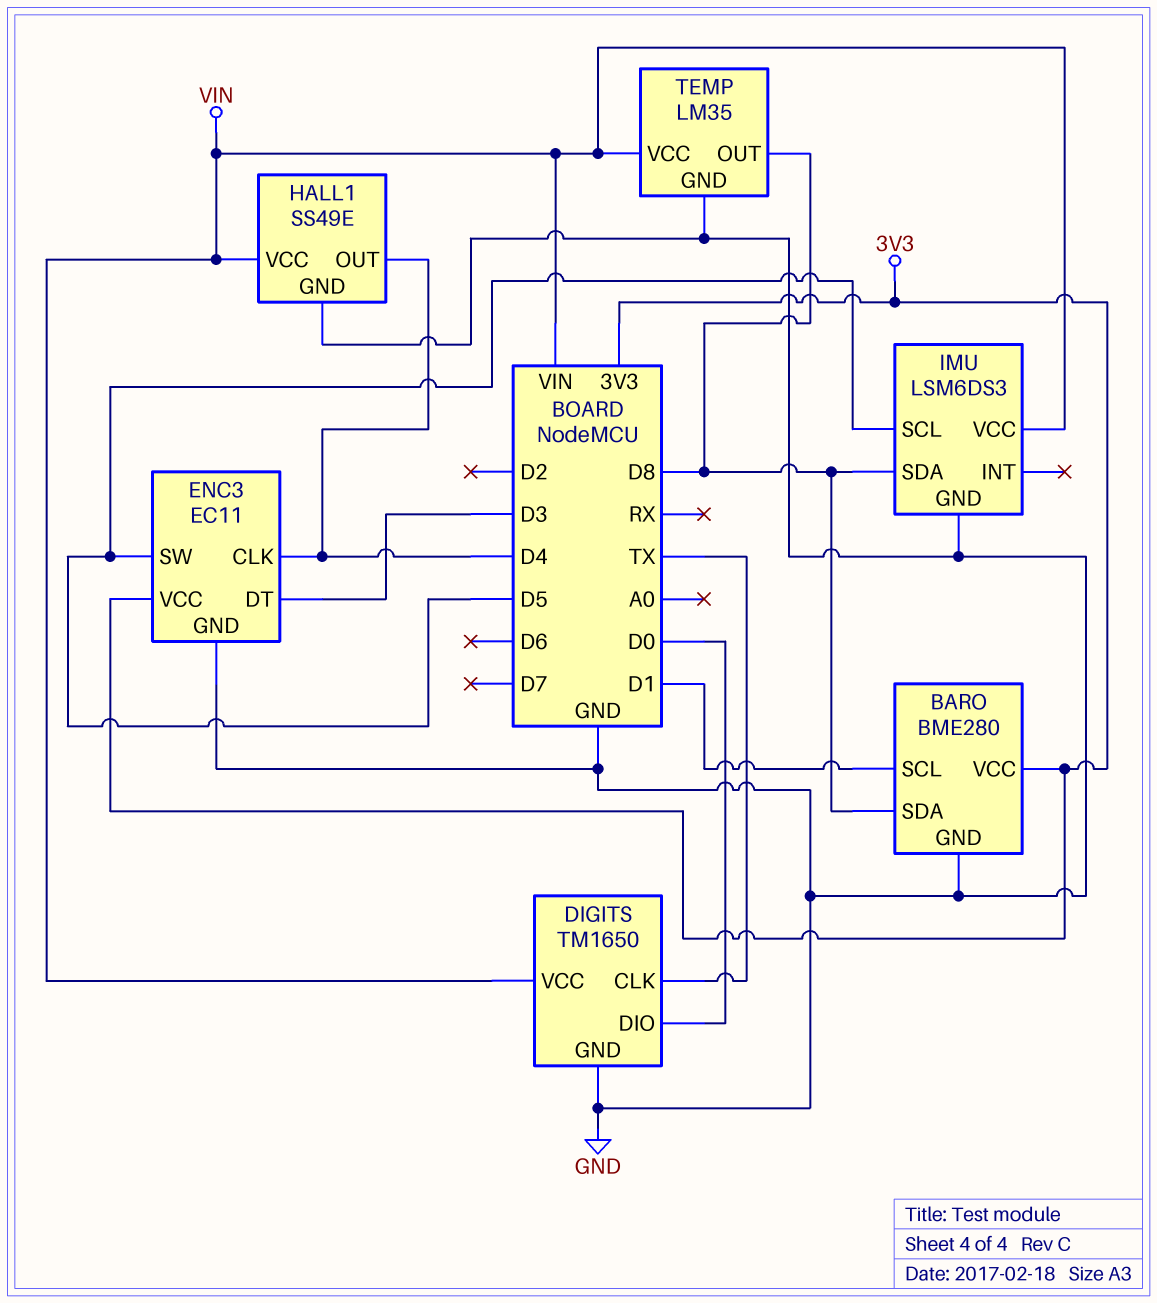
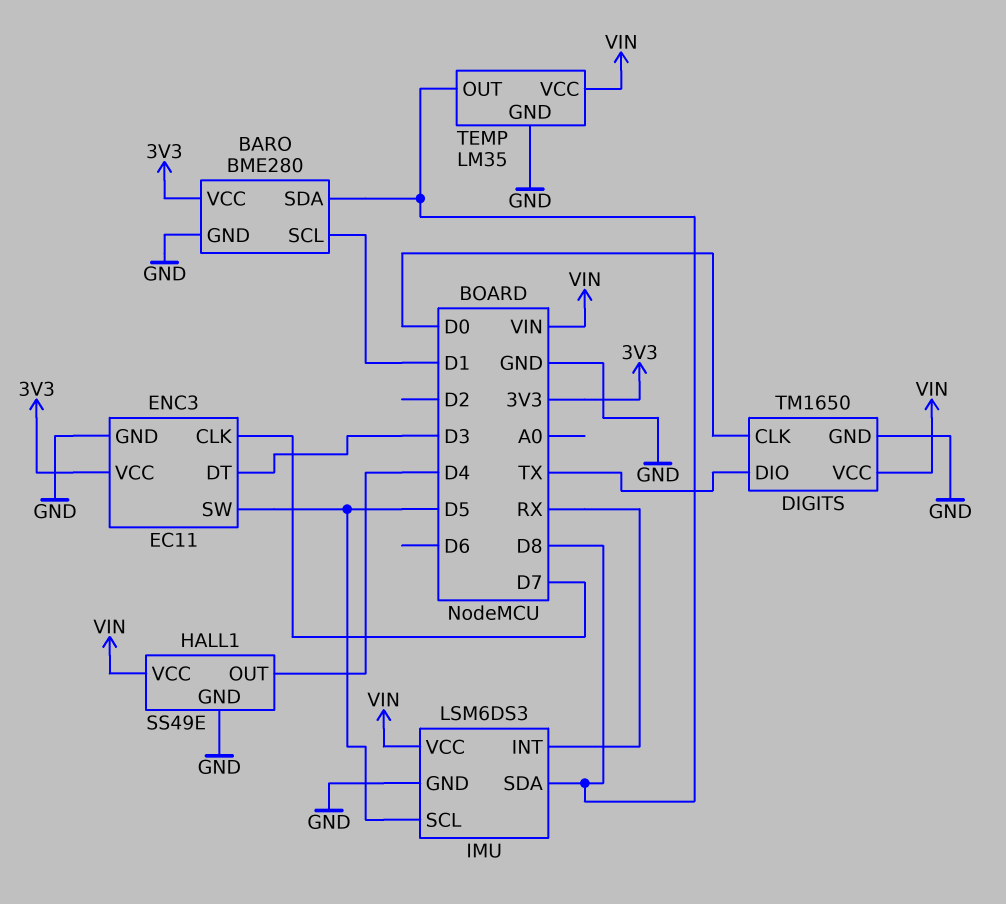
DIGITS pin CLK: TX -> D0
DIGITS pin DIO: D0 -> TX
ENC3 pin CLK: D4 -> D7
IMU pin INT: none -> RX

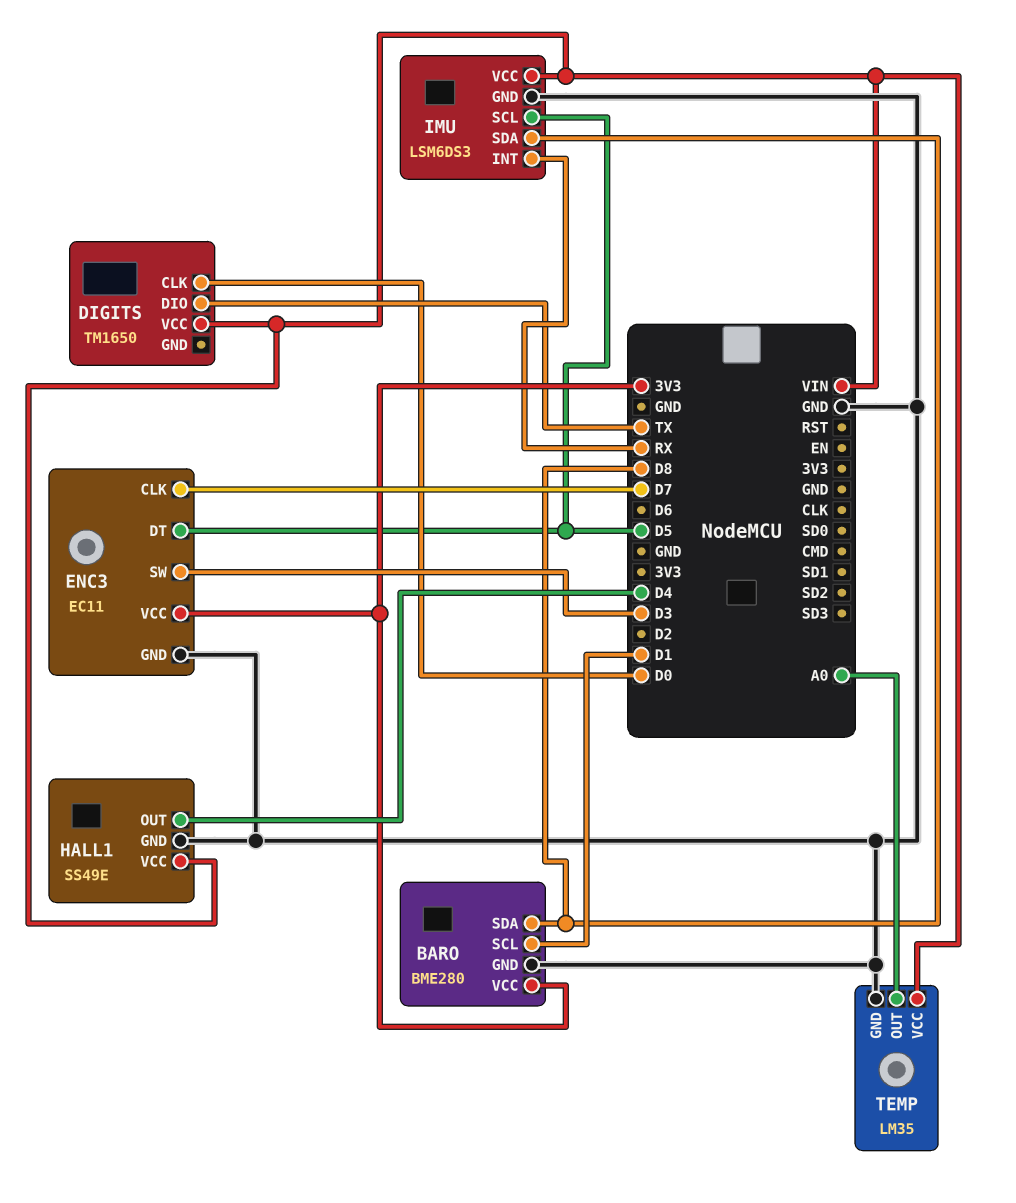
DIGITS pin GND: GND -> none
ENC3 pin DT: D3 -> D5
ENC3 pin SW: D5 -> D3
TEMP pin OUT: D8 -> A0

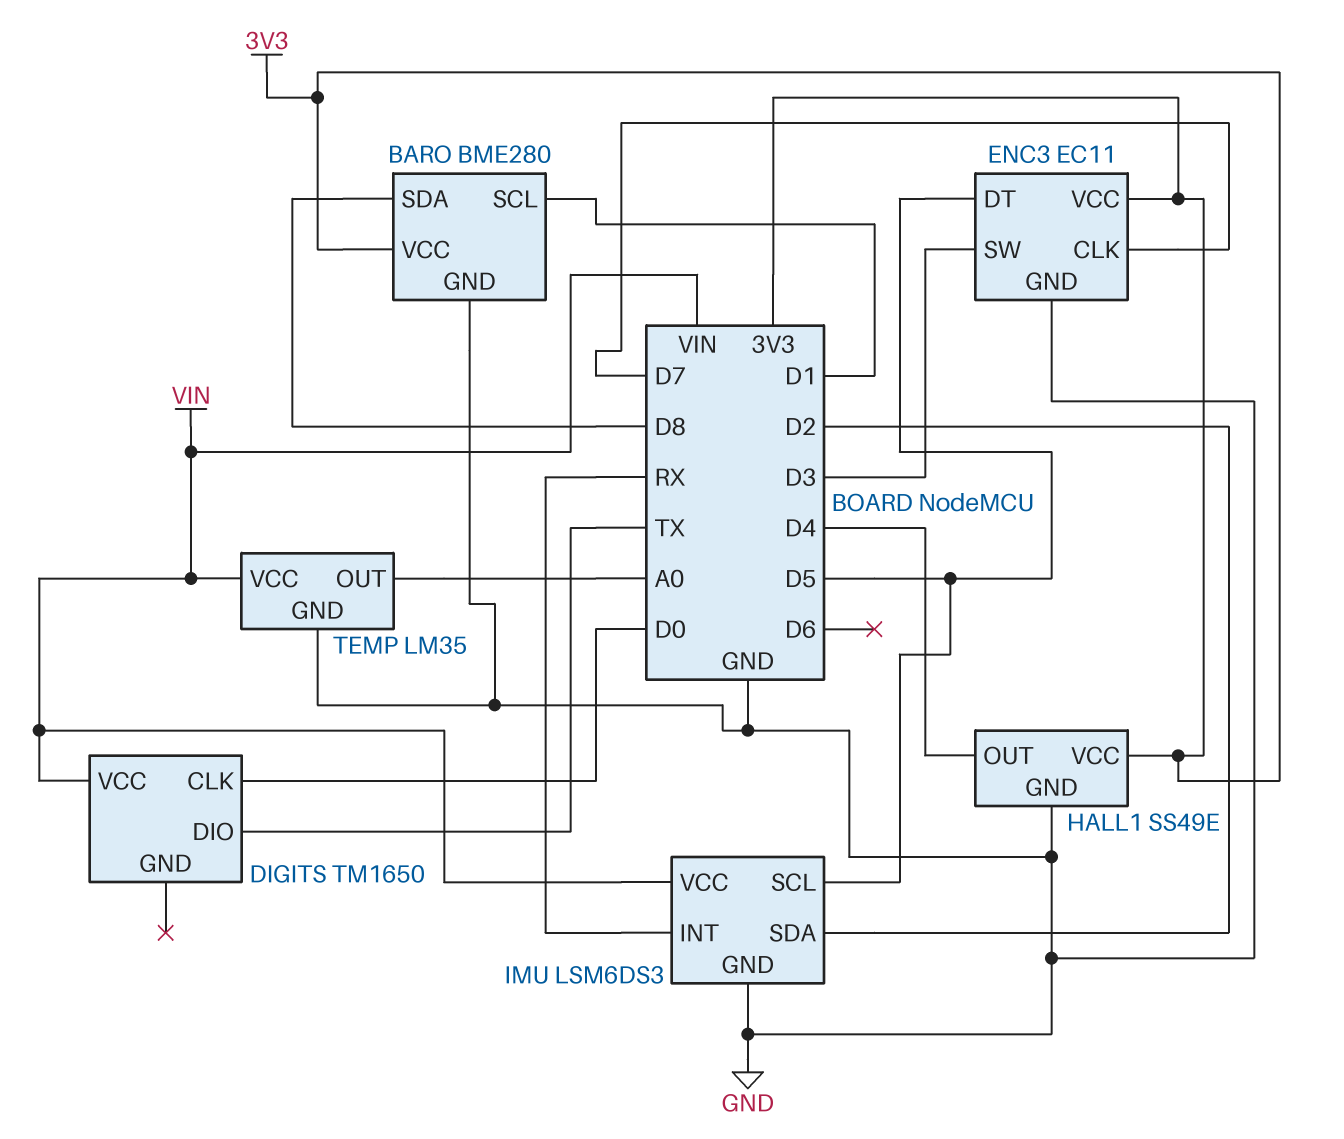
HALL1 pin VCC: VIN -> 3V3
IMU pin SDA: D8 -> D2

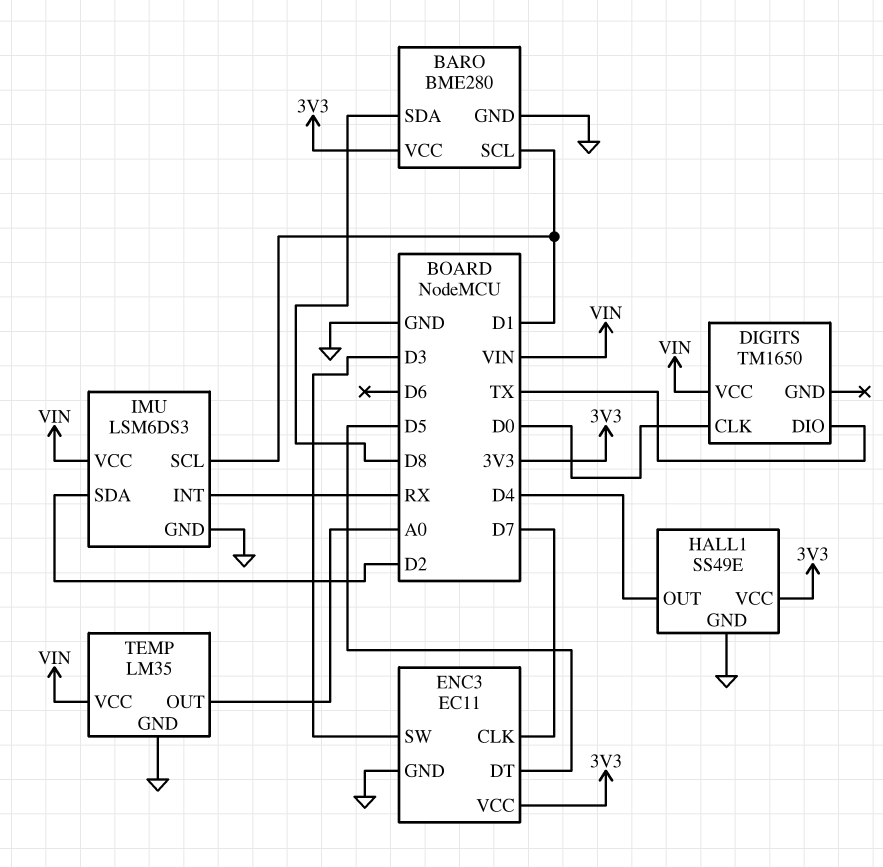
IMU pin SCL: D5 -> D1

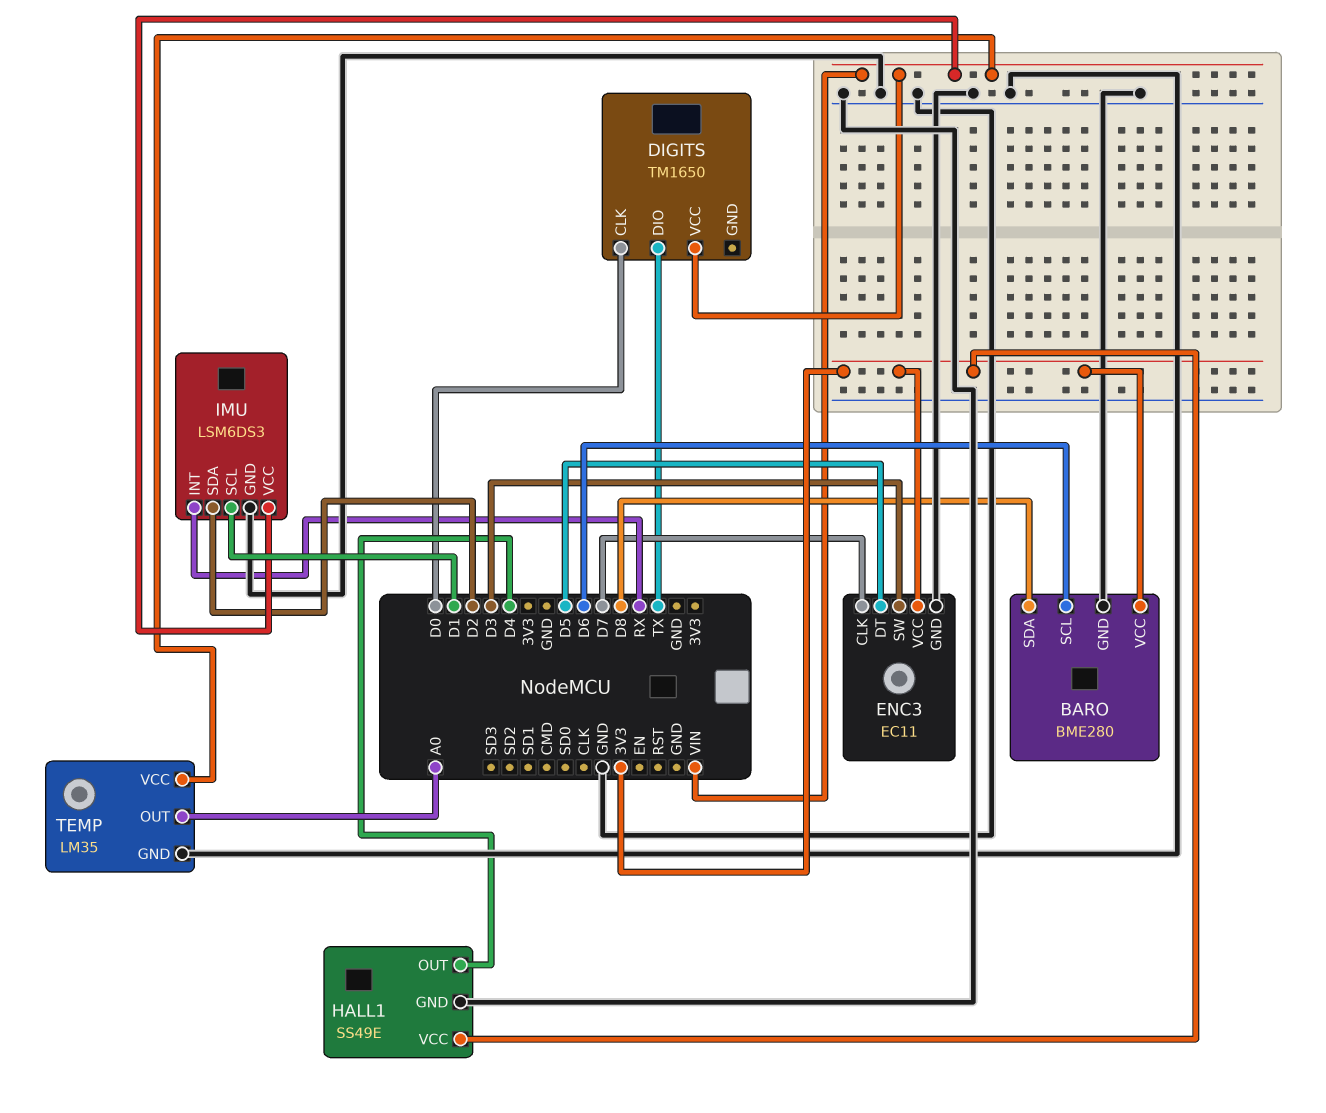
BARO pin SCL: D1 -> D6

